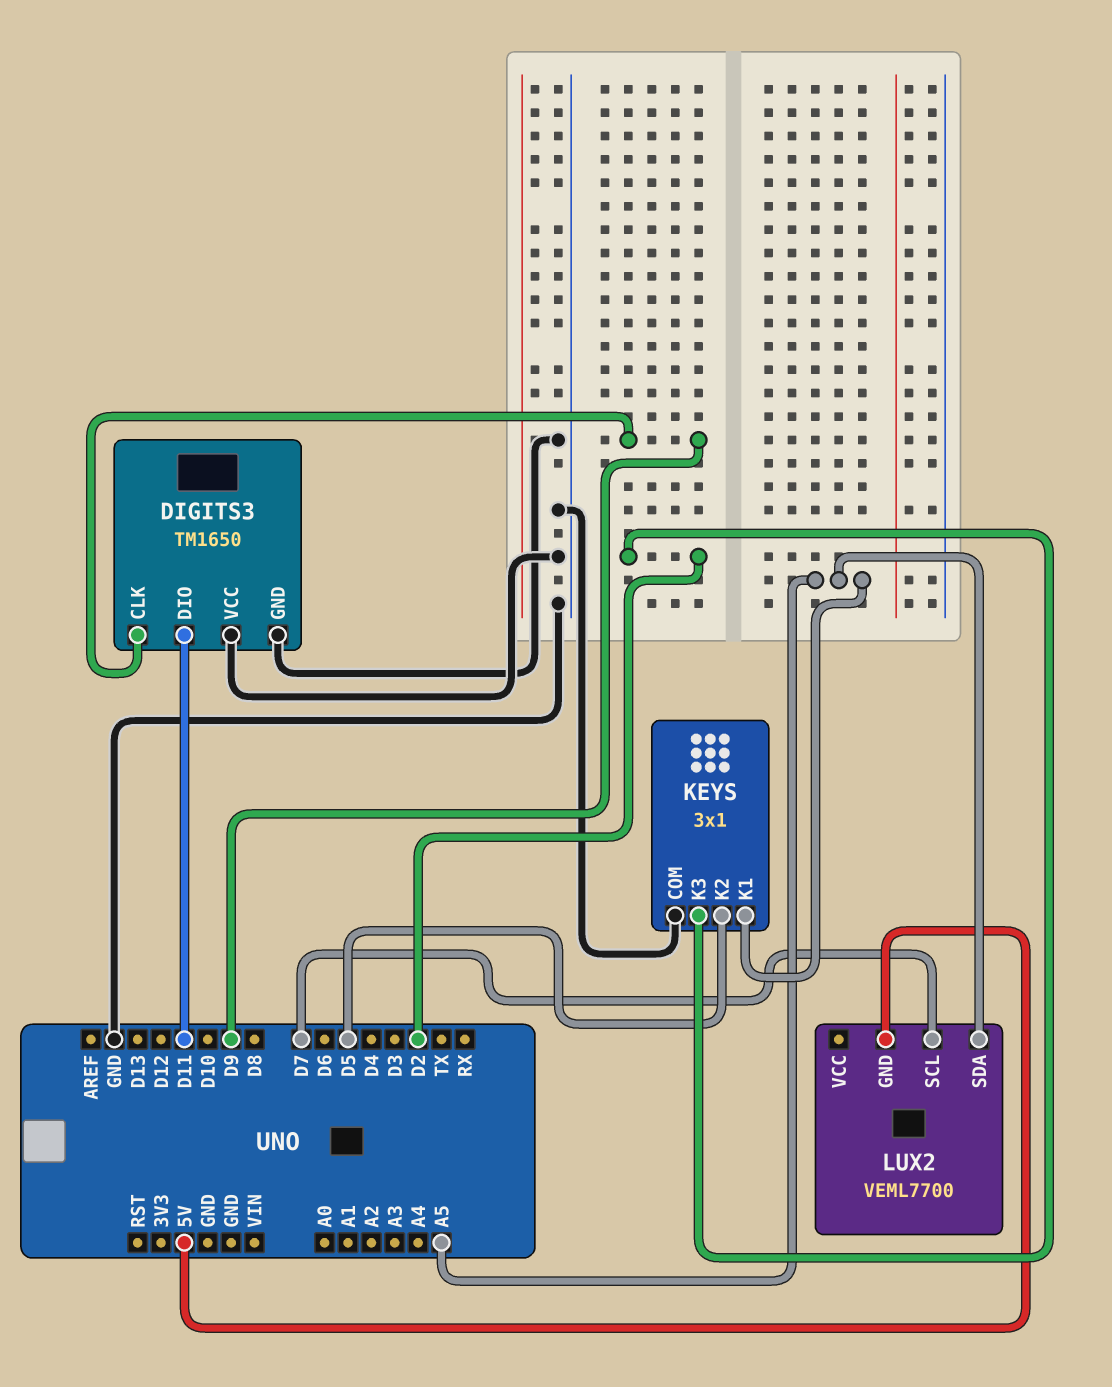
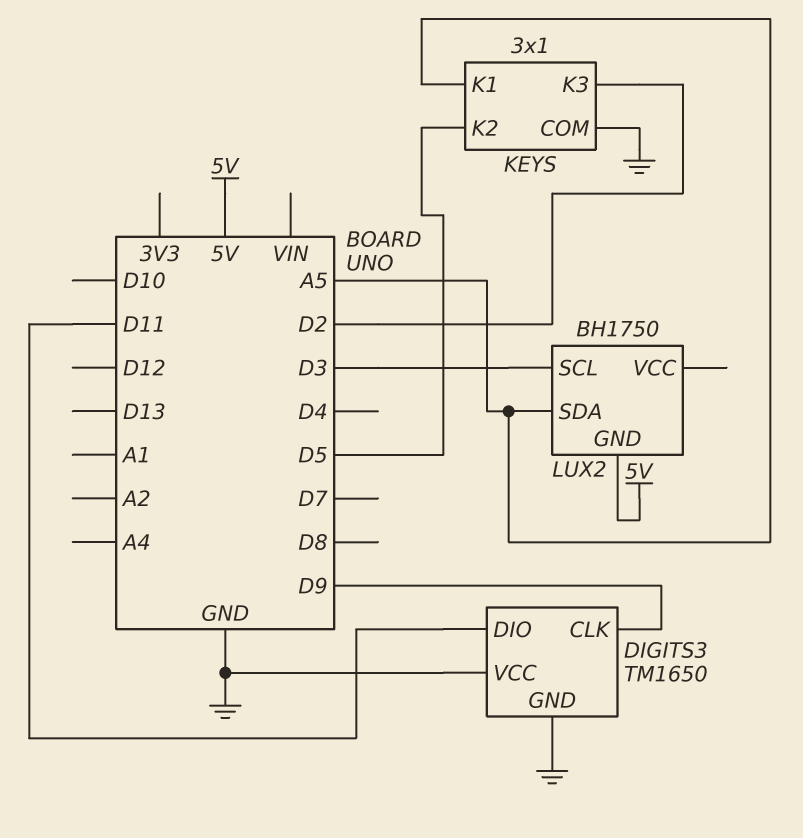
LUX2: VEML7700 -> BH1750
LUX2 pin SCL: D7 -> D3

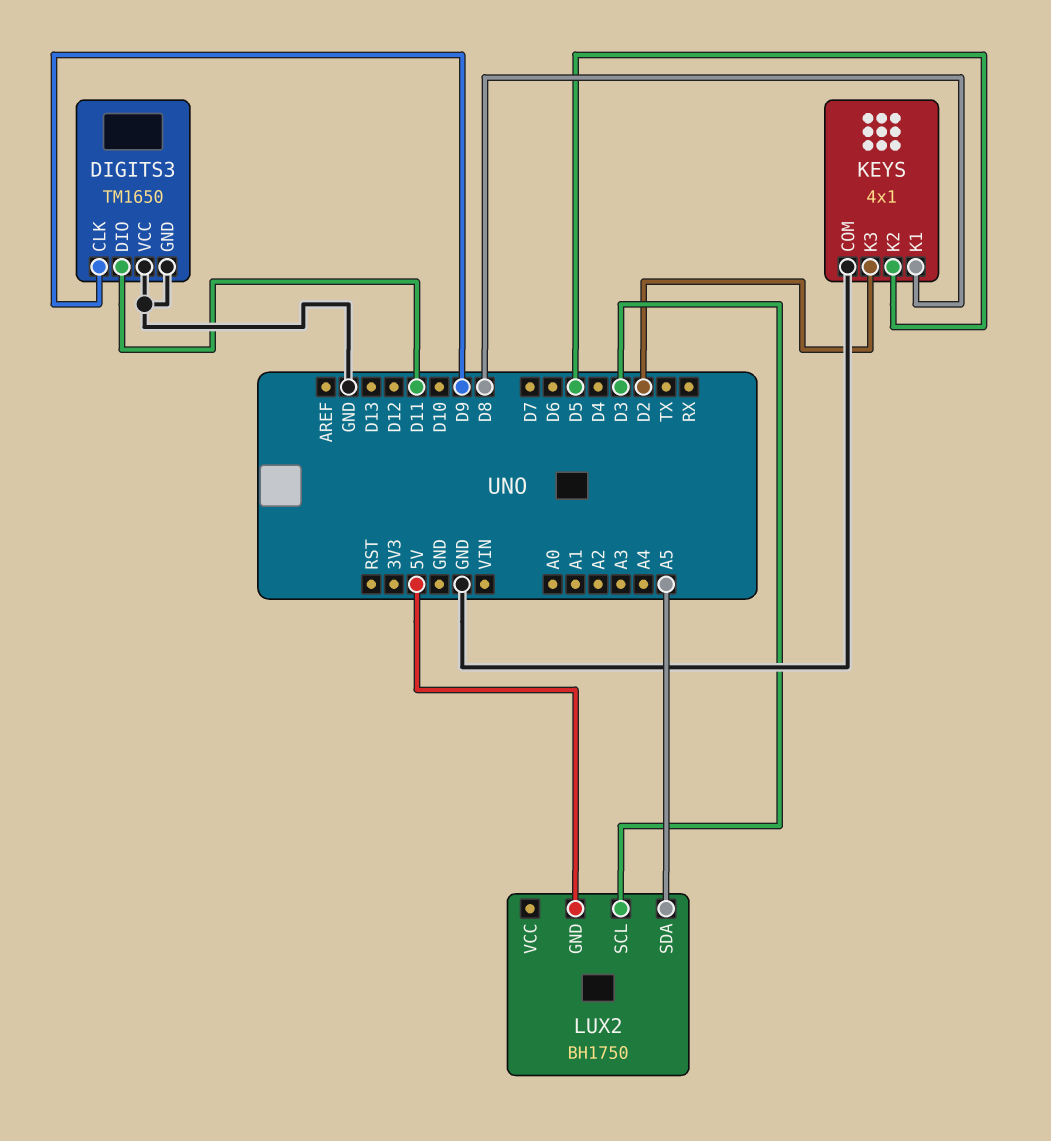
KEYS: 3x1 -> 4x1
KEYS pin K1: A5 -> D8

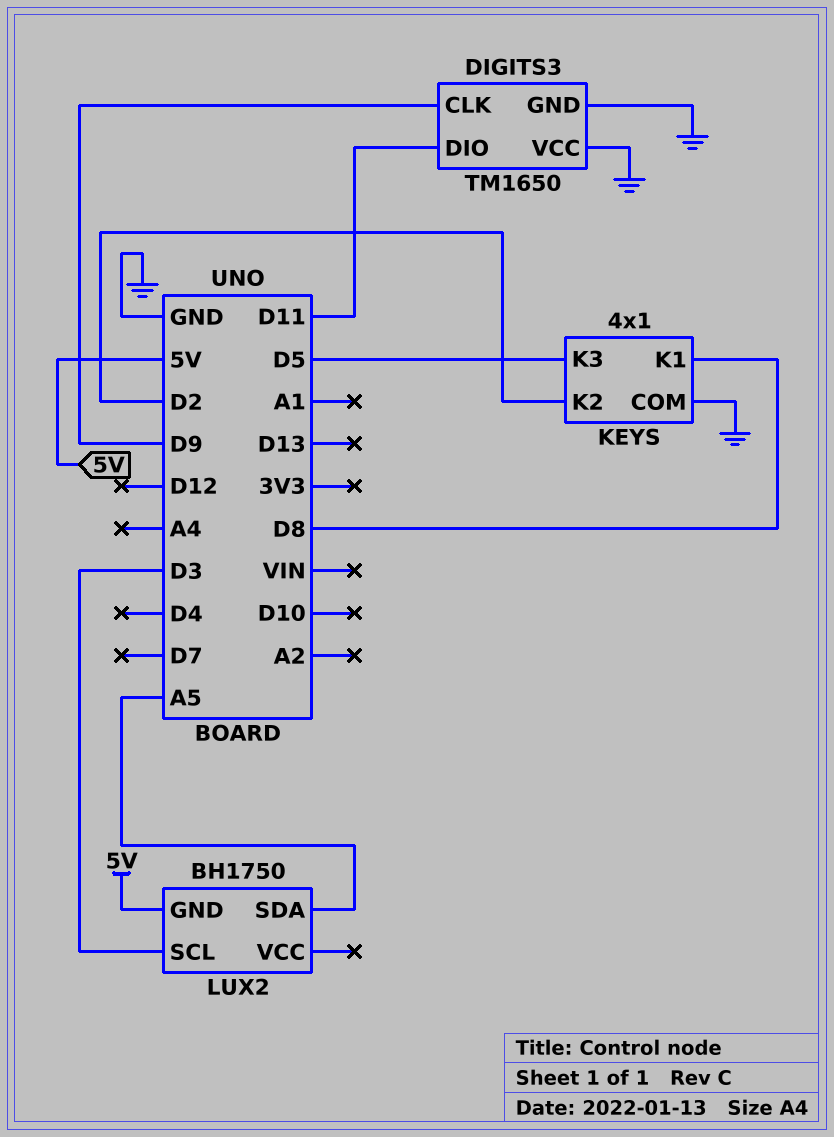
KEYS pin K2: D5 -> D2
KEYS pin K3: D2 -> D5

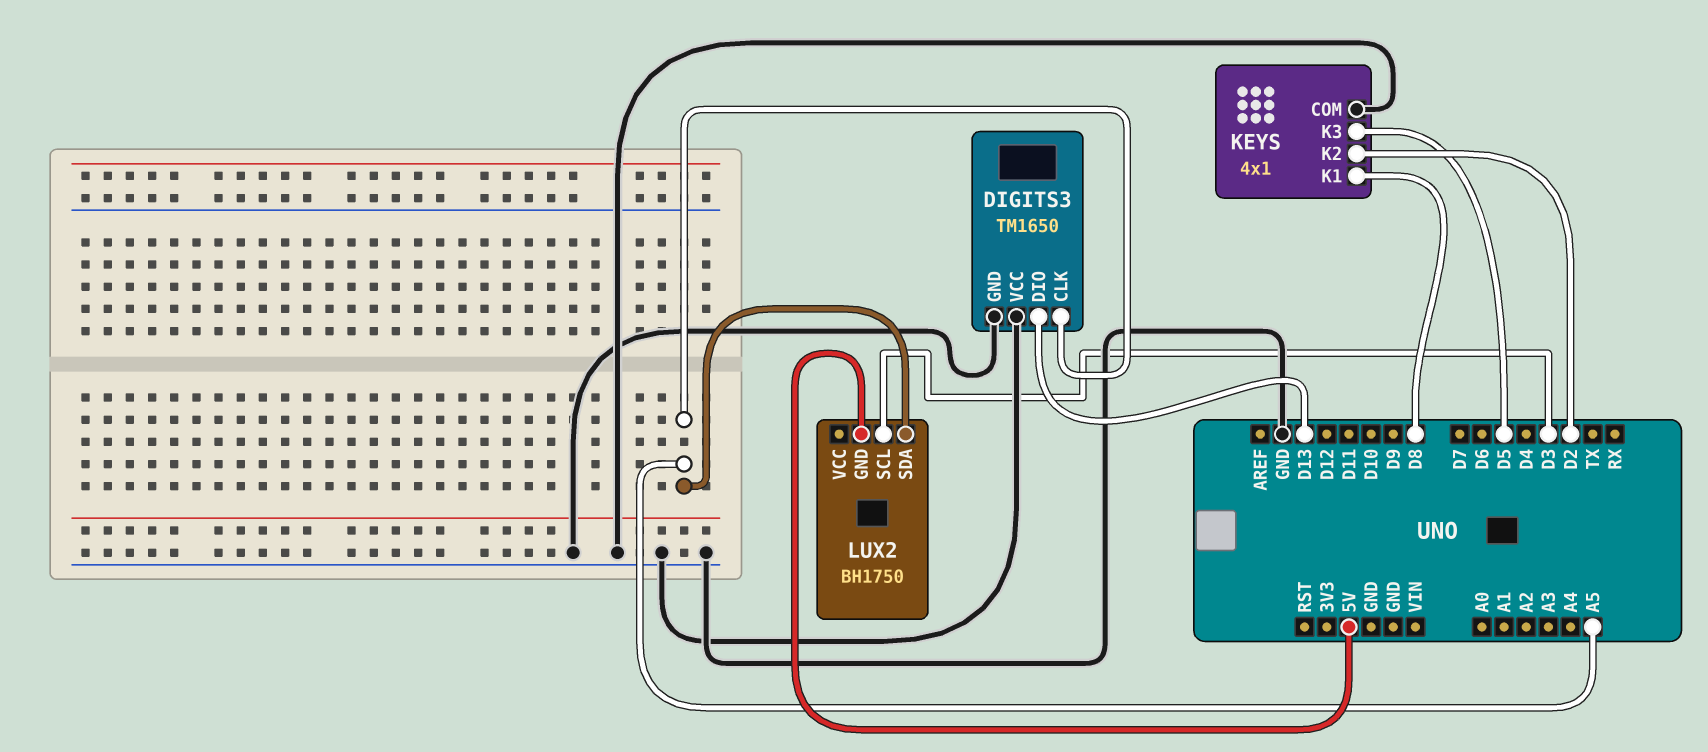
DIGITS3 pin CLK: D9 -> A5
DIGITS3 pin DIO: D11 -> D13

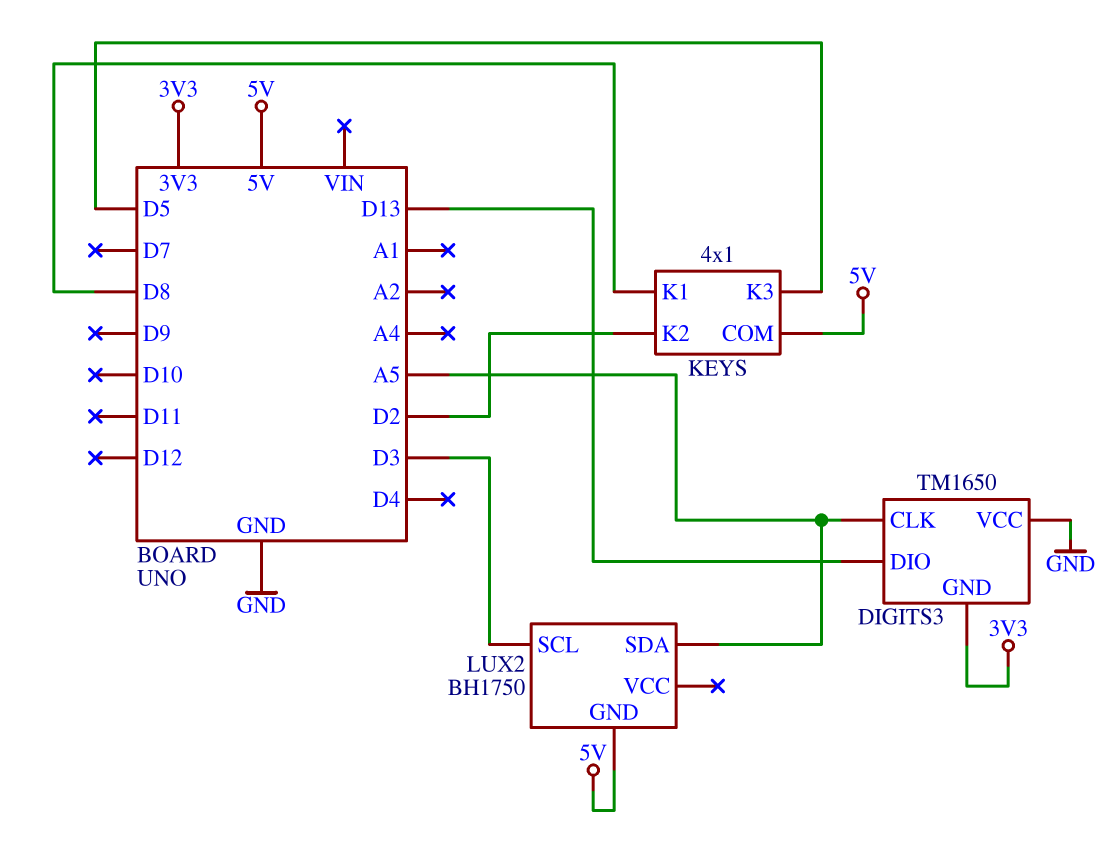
DIGITS3 pin GND: GND -> 3V3
KEYS pin COM: GND -> 5V

